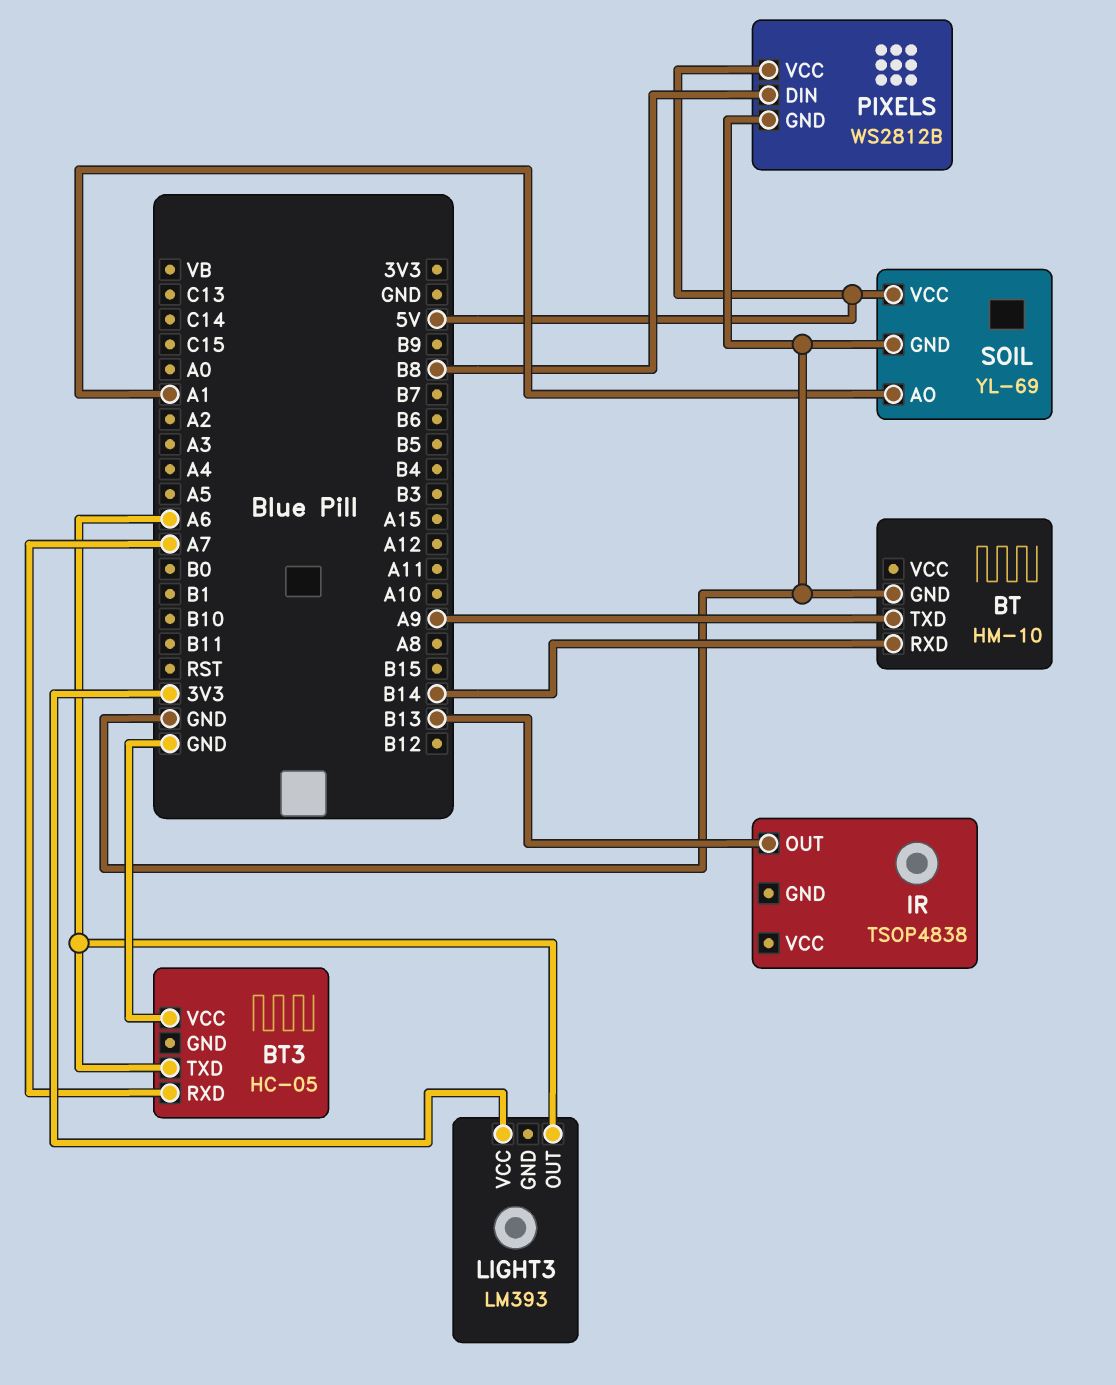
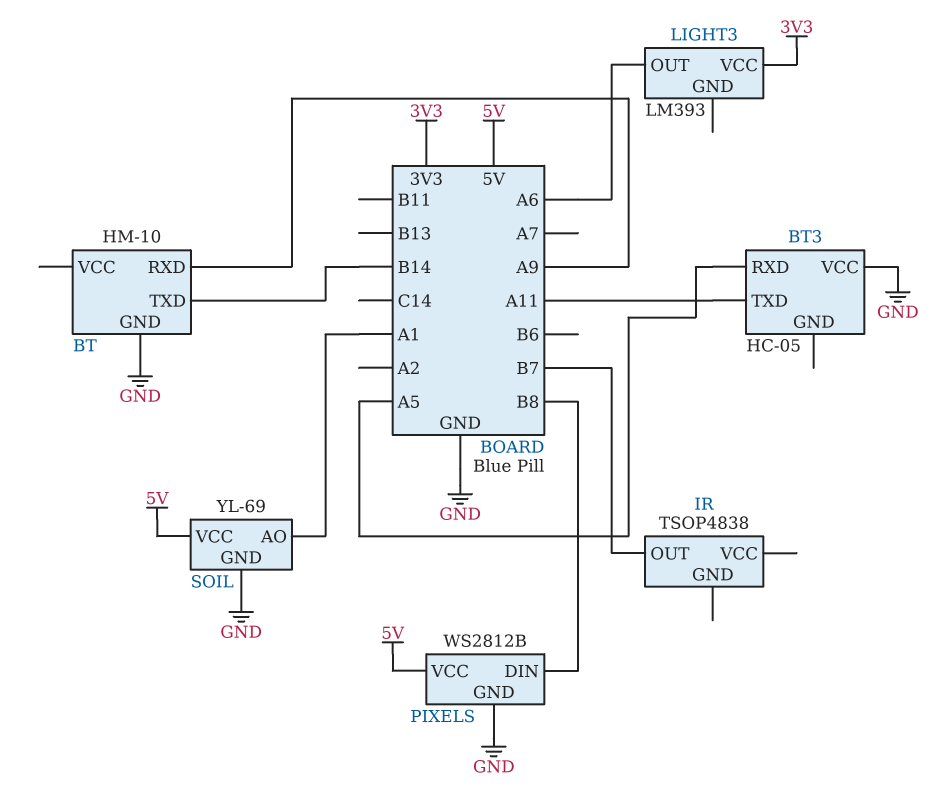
BT pin RXD: B14 -> A9
BT pin TXD: A9 -> B14
BT3 pin RXD: A7 -> A5
BT3 pin TXD: A6 -> A11
IR pin OUT: B13 -> B7

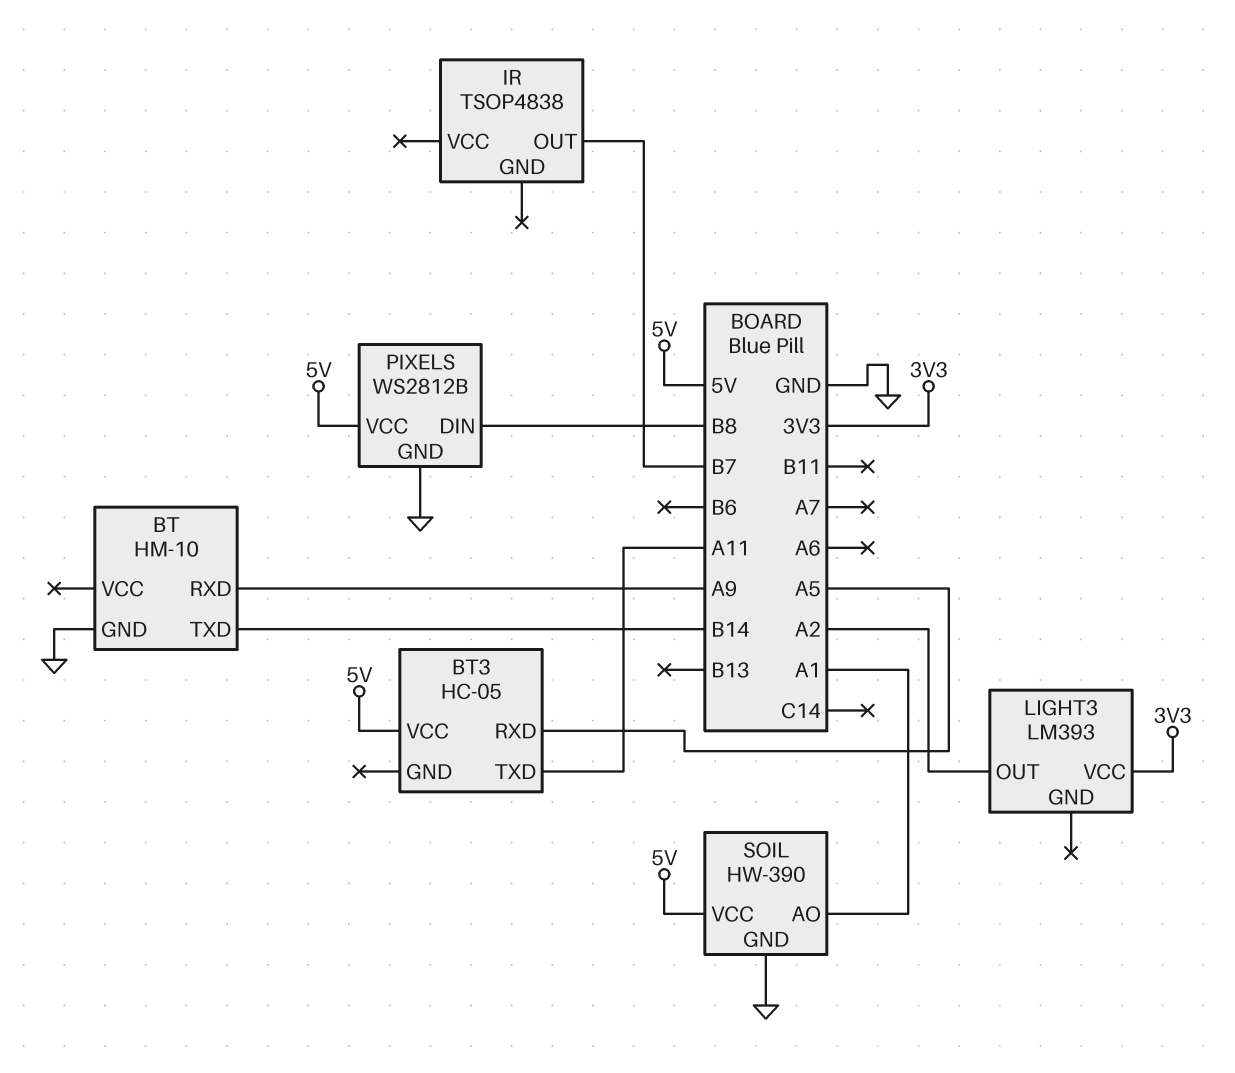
BT3 pin VCC: GND -> 5V
LIGHT3 pin OUT: A6 -> A2
SOIL: YL-69 -> HW-390

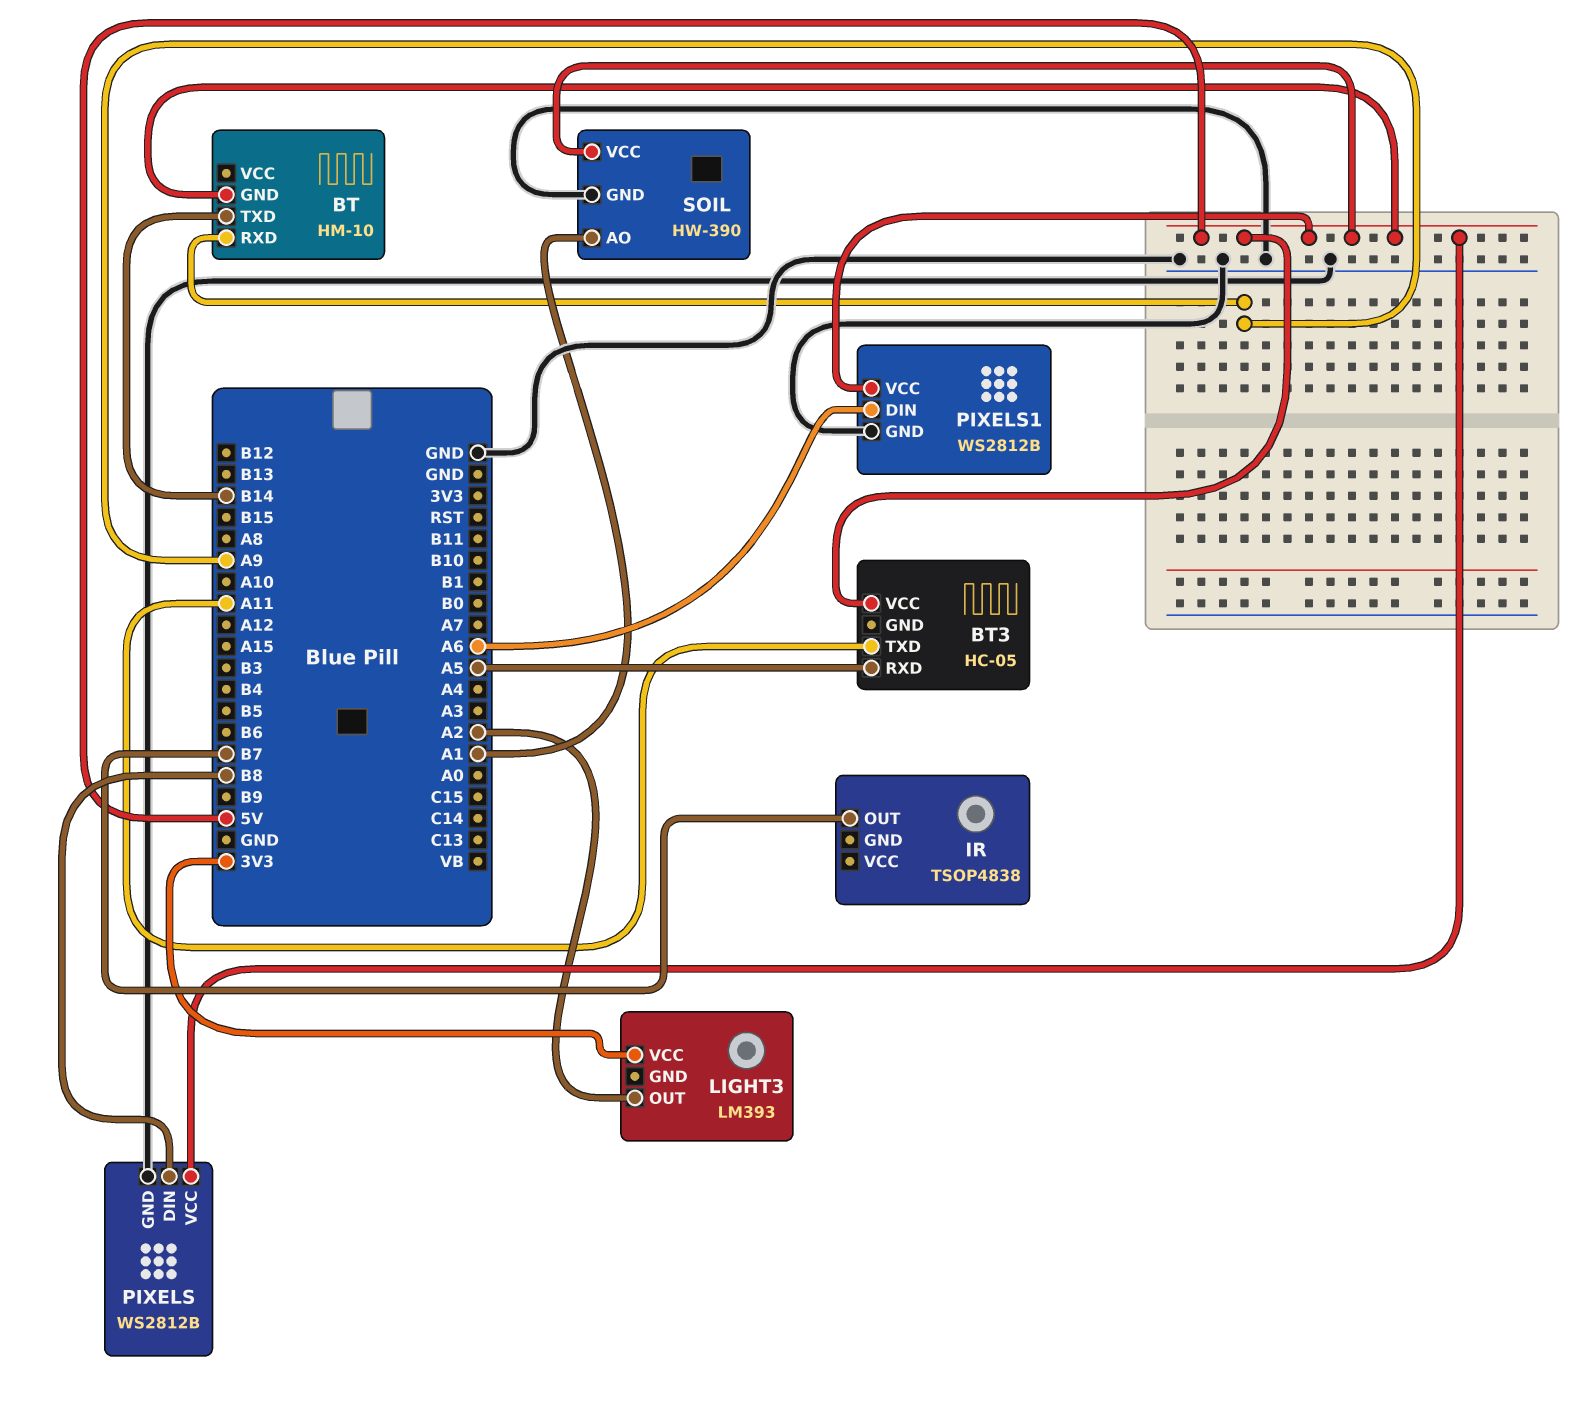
BT pin GND: GND -> 5V
PIXELS1: none -> WS2812B
PIXELS1 pin DIN: none -> A6
PIXELS1 pin GND: none -> GND
PIXELS1 pin VCC: none -> 5V

